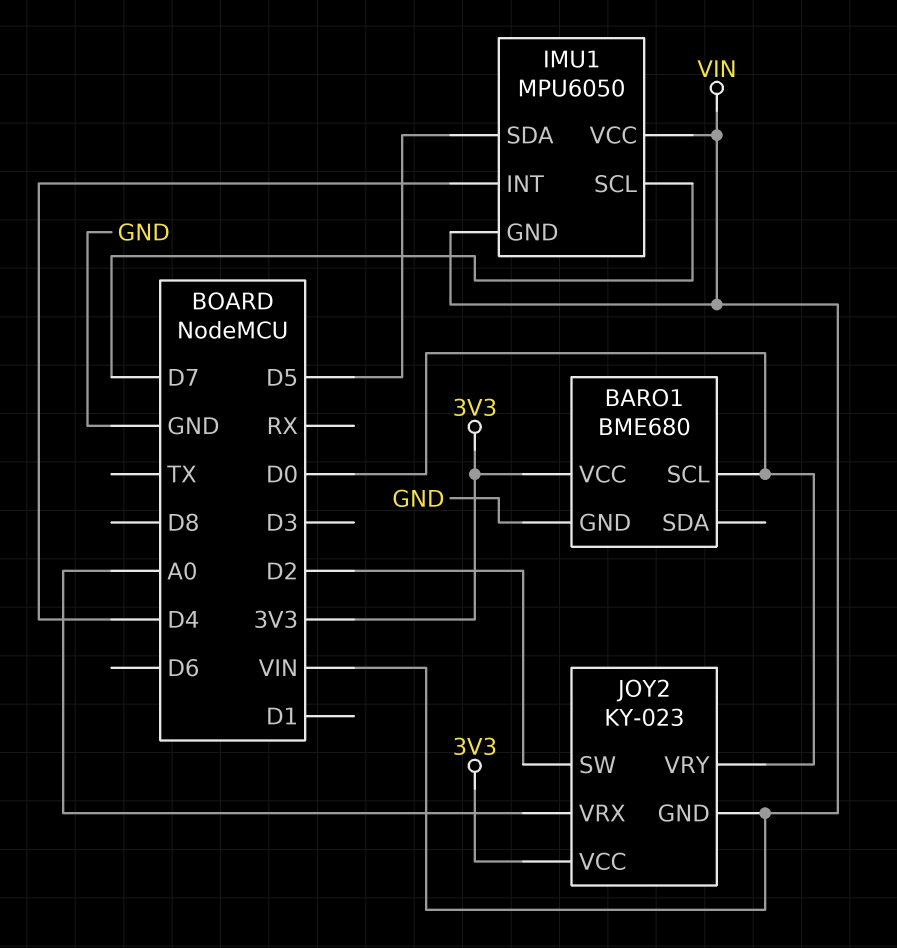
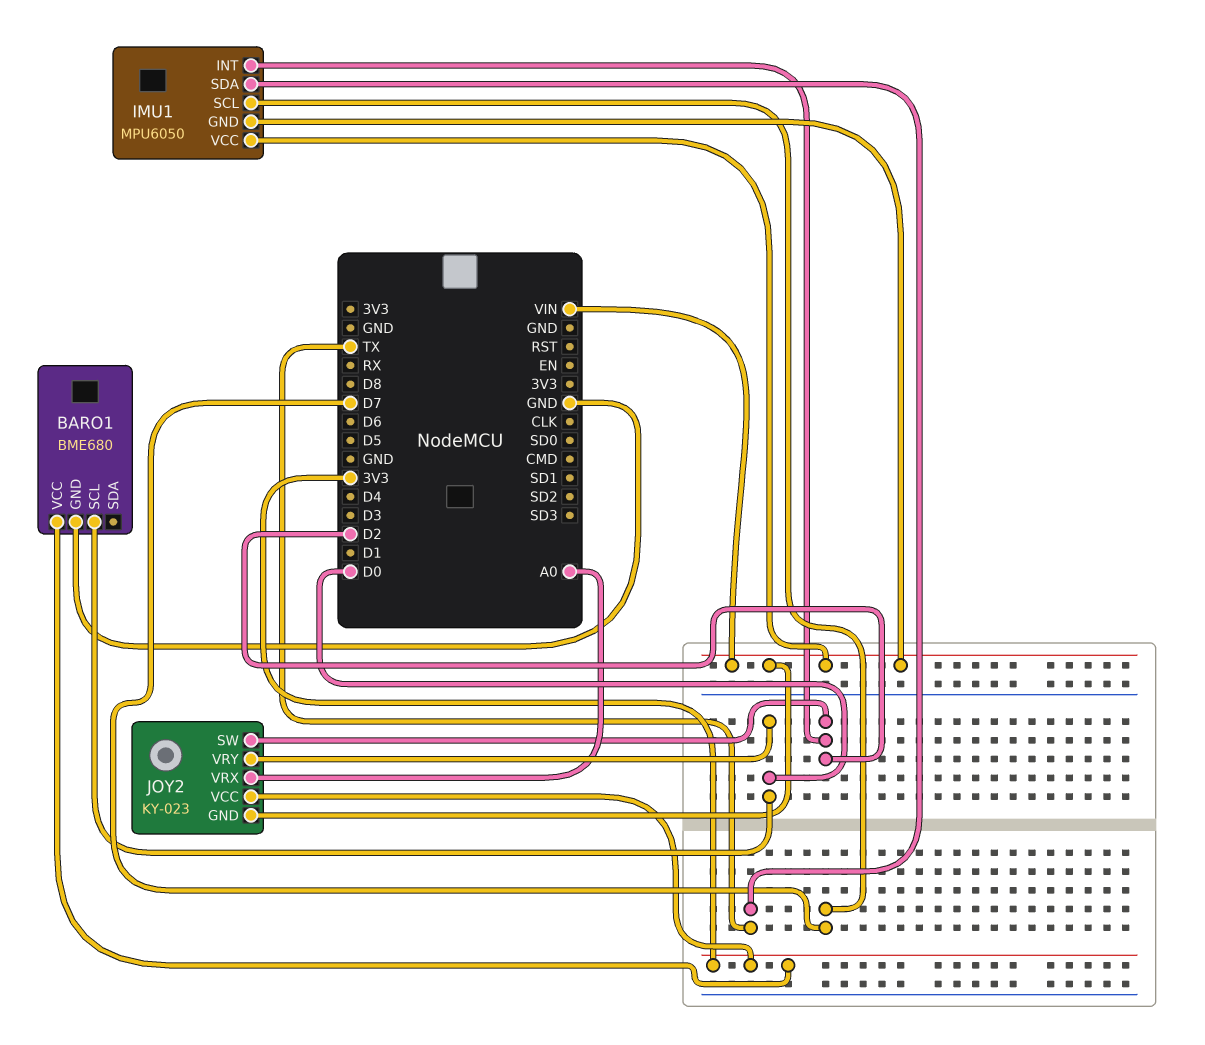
IMU1 pin INT: D4 -> D2
IMU1 pin SDA: D5 -> TX

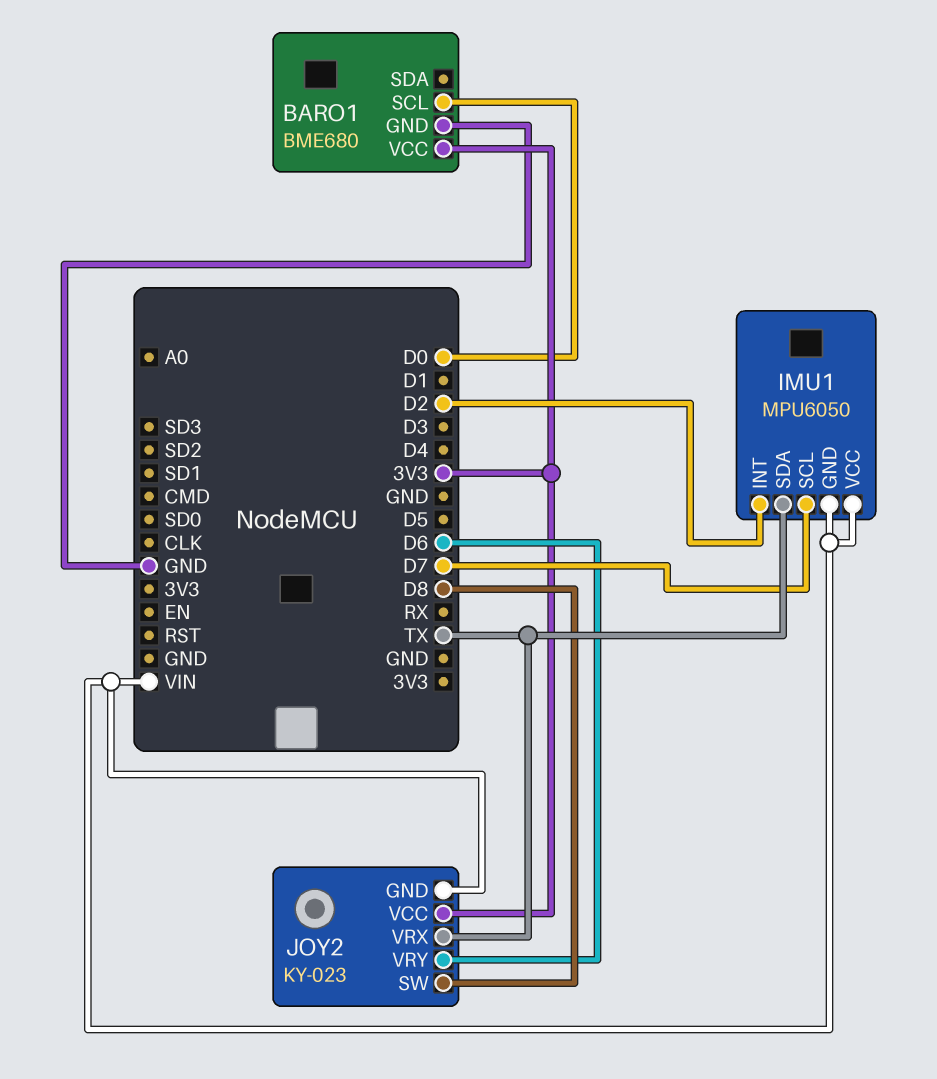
JOY2 pin SW: D2 -> D8
JOY2 pin VRX: A0 -> TX
JOY2 pin VRY: D0 -> D6

